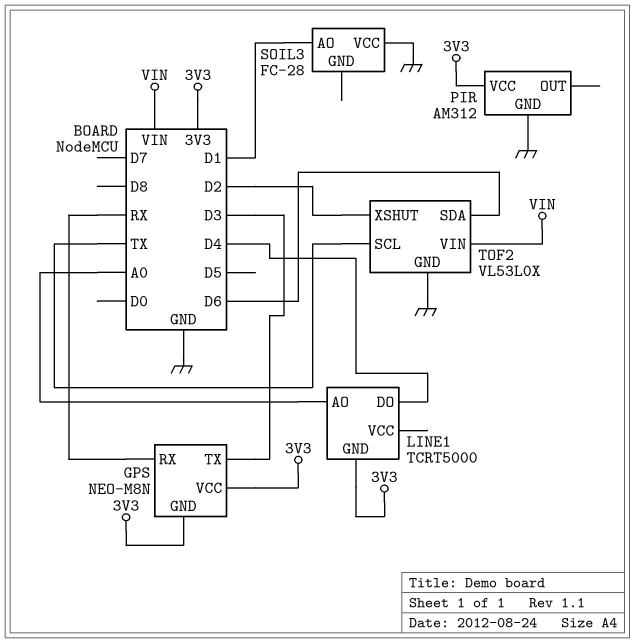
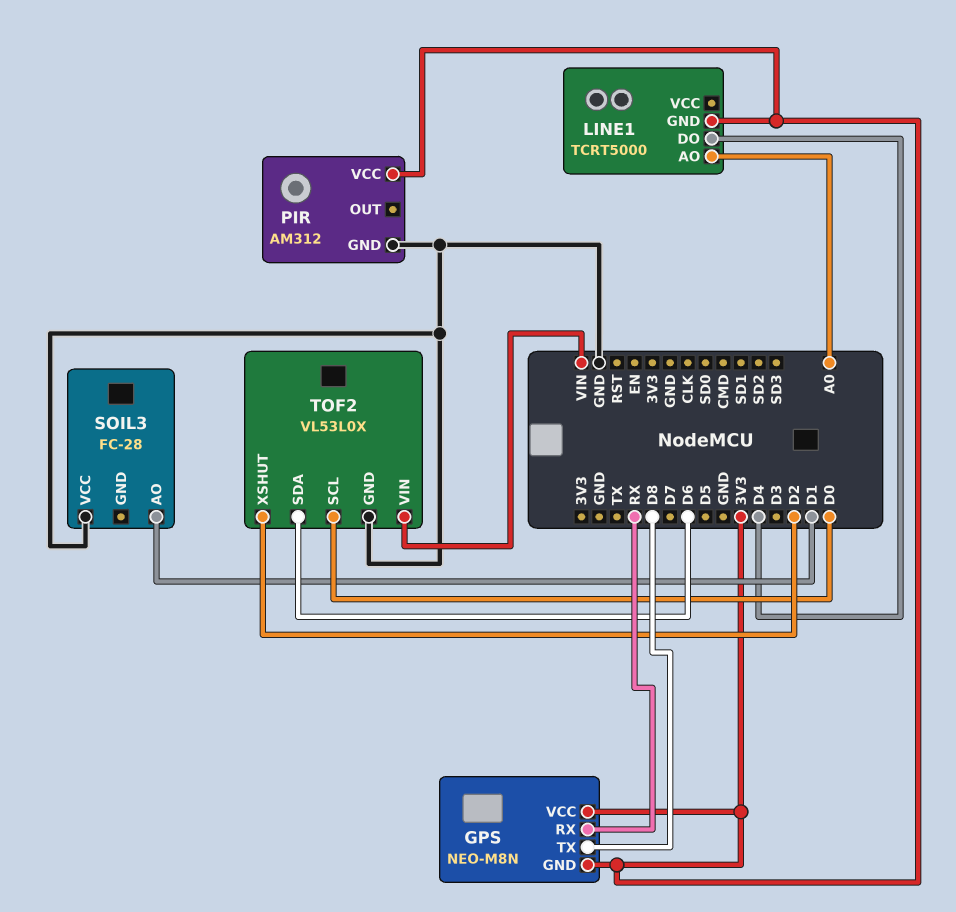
GPS pin TX: D3 -> D8
TOF2 pin SCL: TX -> D0

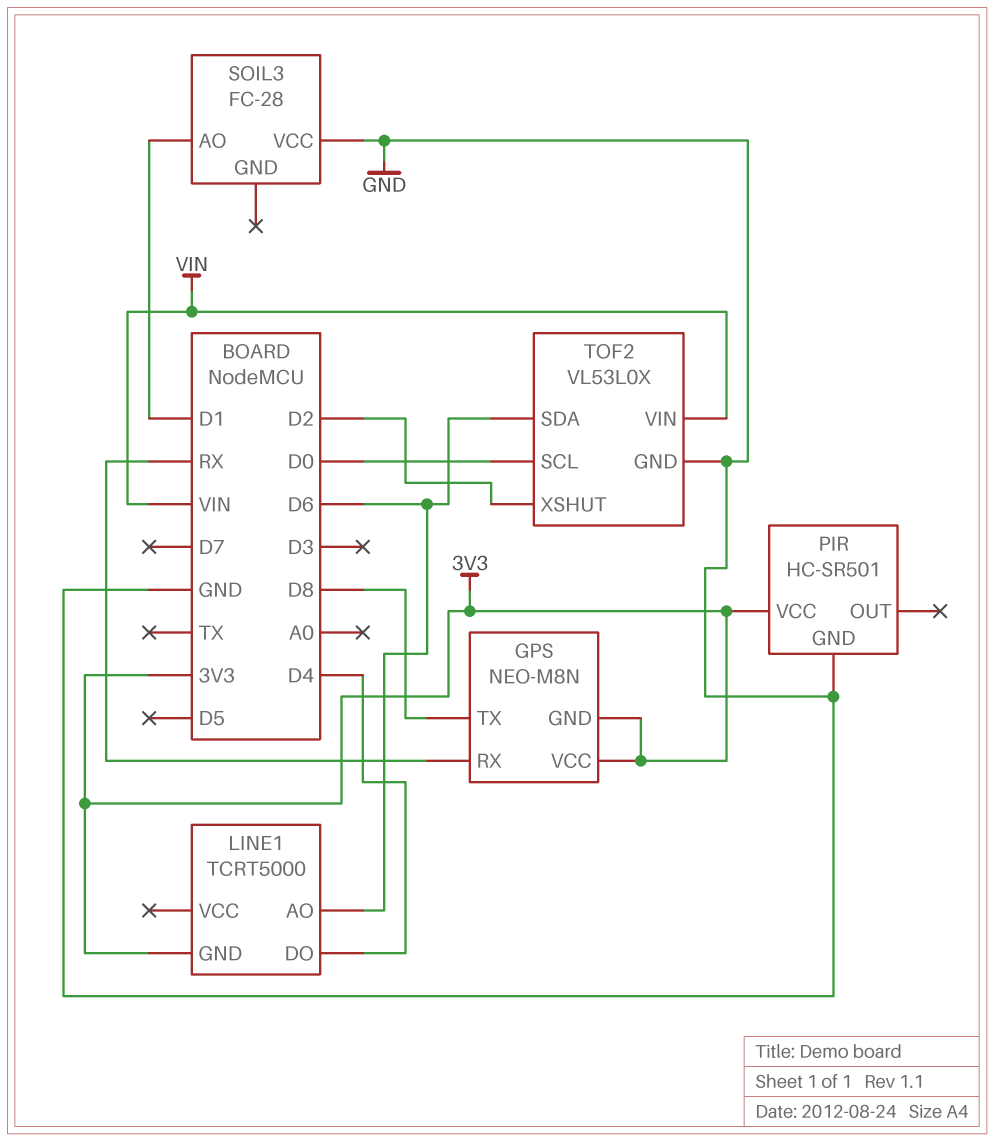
LINE1 pin AO: A0 -> D6
PIR: AM312 -> HC-SR501

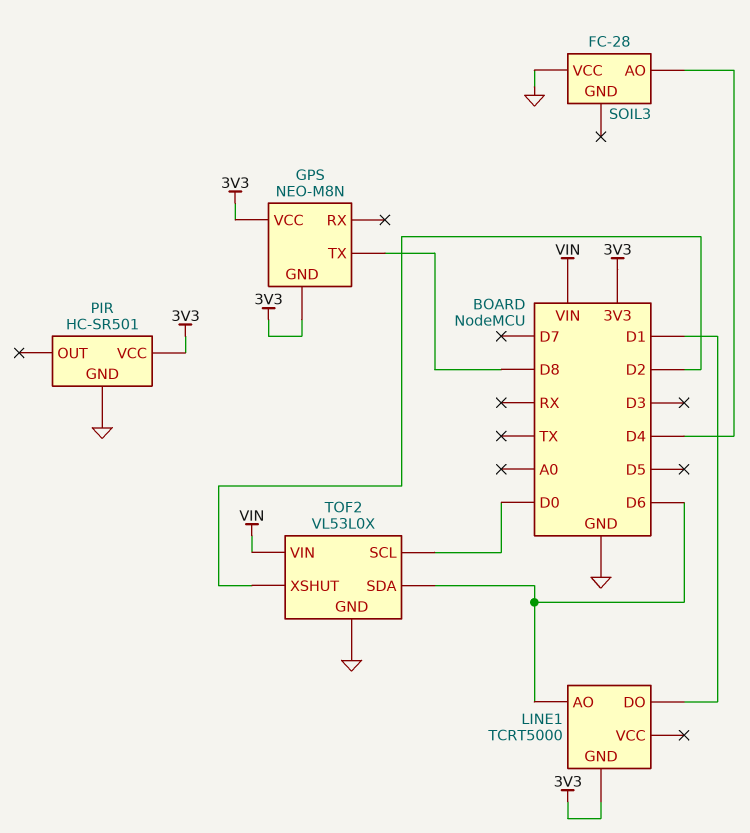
GPS pin RX: RX -> none
LINE1 pin DO: D4 -> D1
SOIL3 pin AO: D1 -> D4

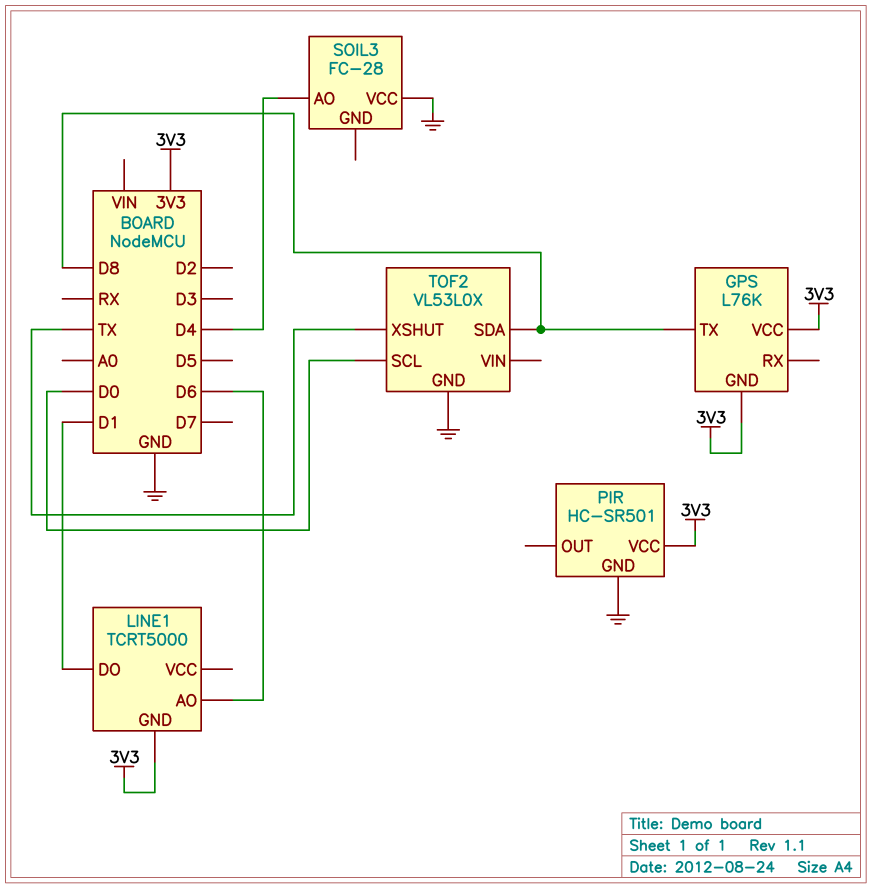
GPS: NEO-M8N -> L76K
TOF2 pin SDA: D6 -> D8
TOF2 pin VIN: VIN -> none
TOF2 pin XSHUT: D2 -> TX

